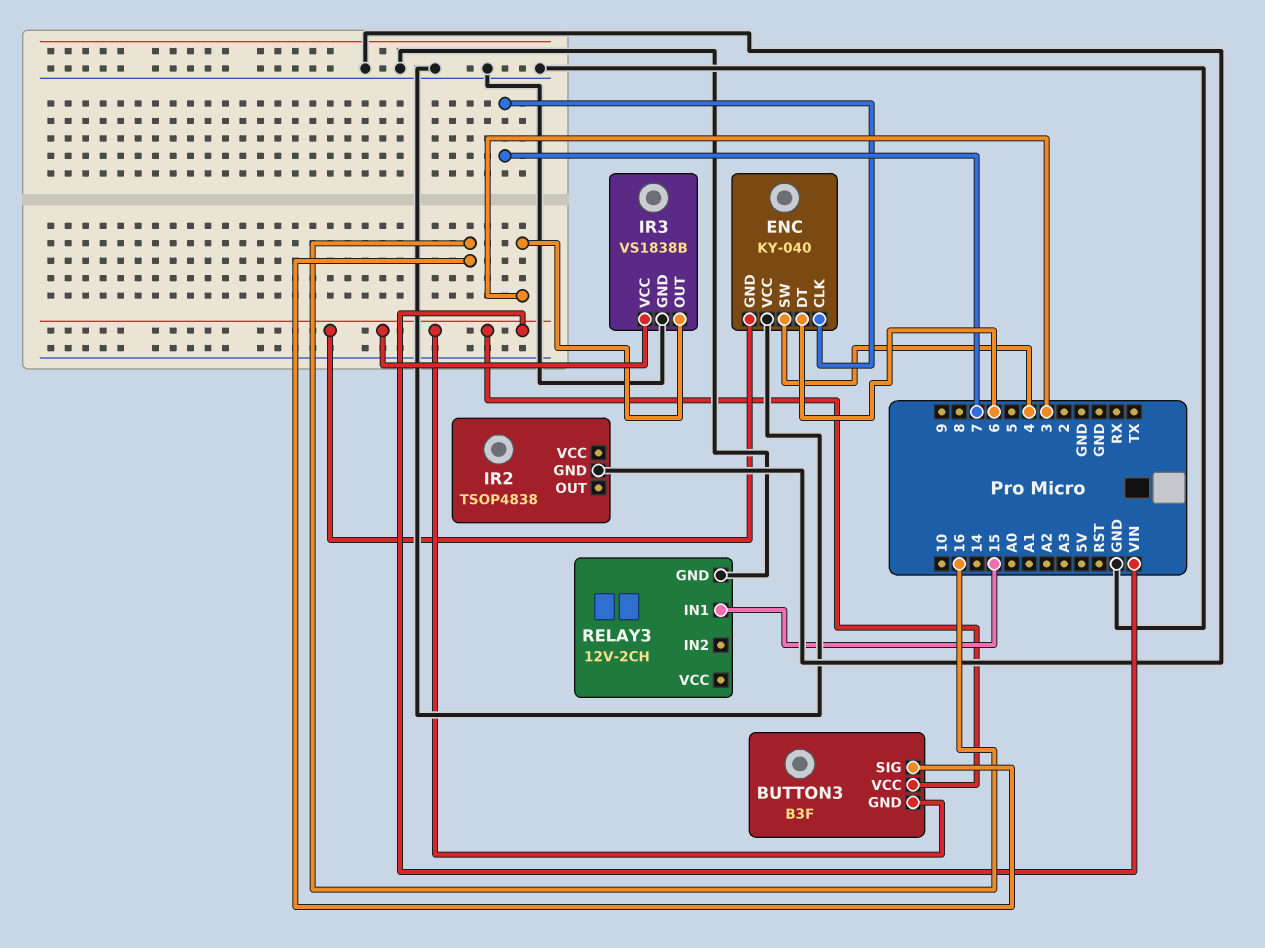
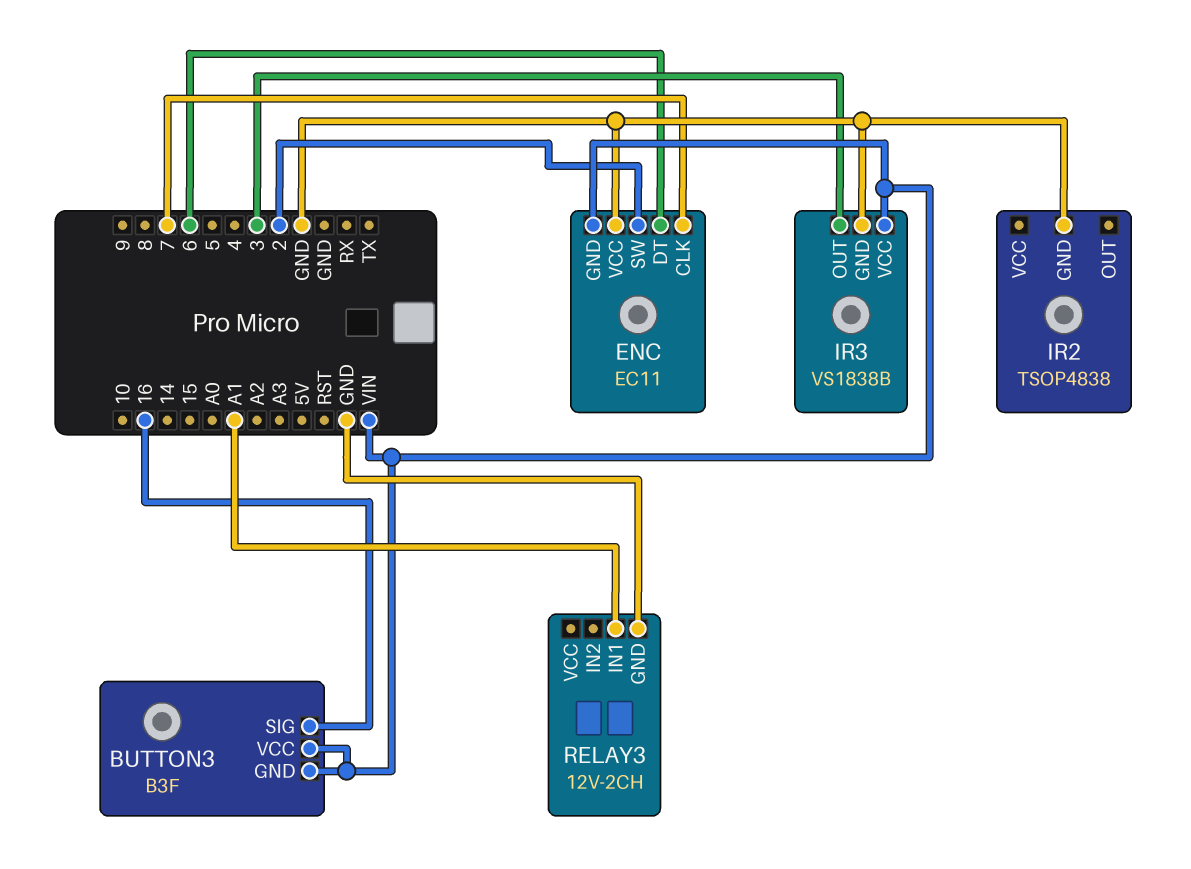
ENC: KY-040 -> EC11
ENC pin SW: 4 -> 2
RELAY3 pin IN1: 15 -> A1

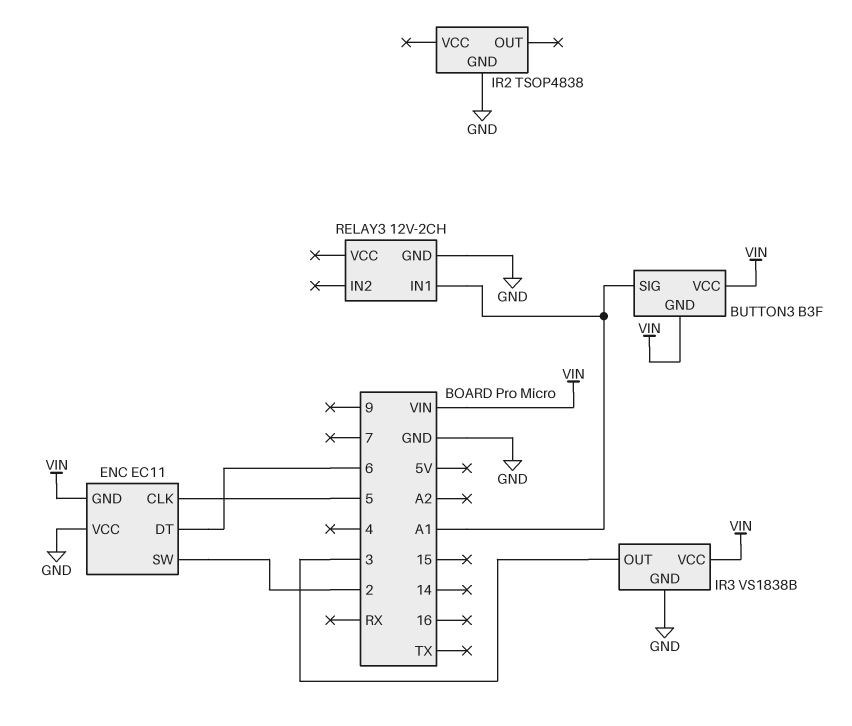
BUTTON3 pin SIG: 16 -> A1
ENC pin CLK: 7 -> 5

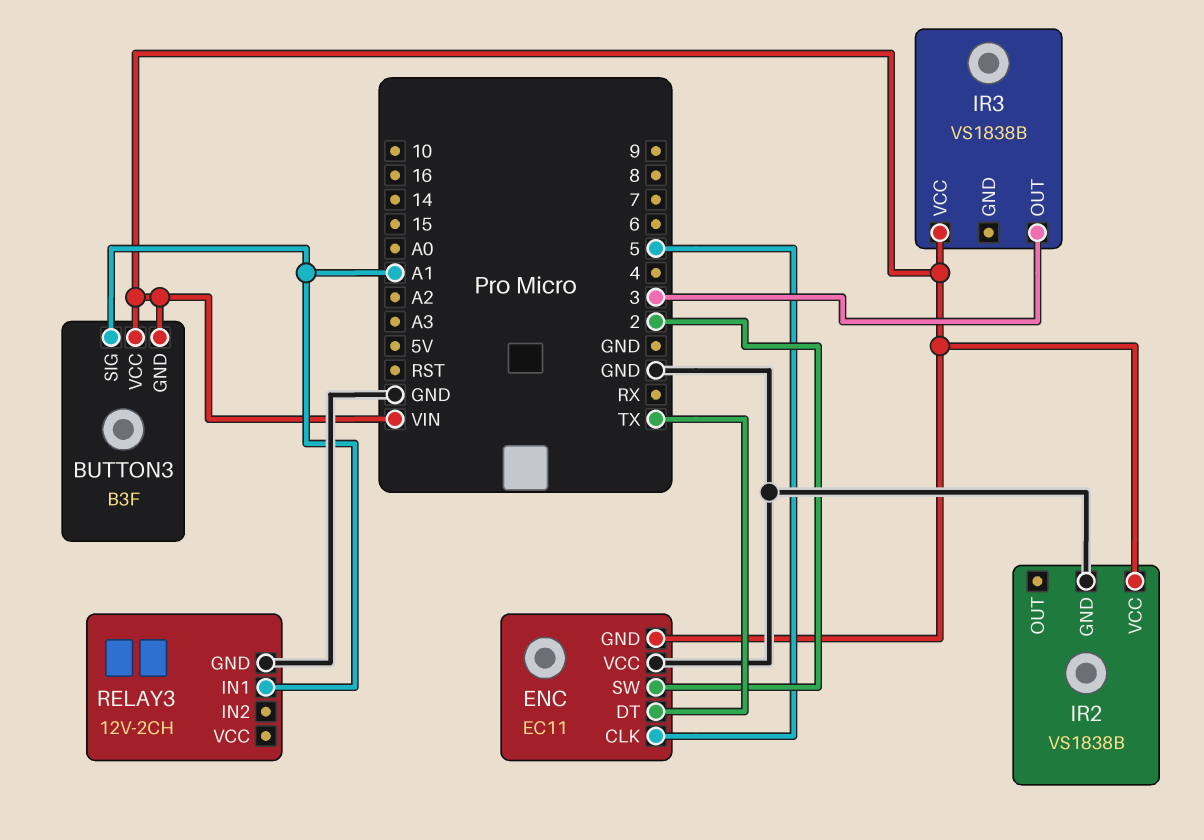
ENC pin DT: 6 -> TX
IR2: TSOP4838 -> VS1838B
IR2 pin VCC: none -> VIN
IR3 pin GND: GND -> none

